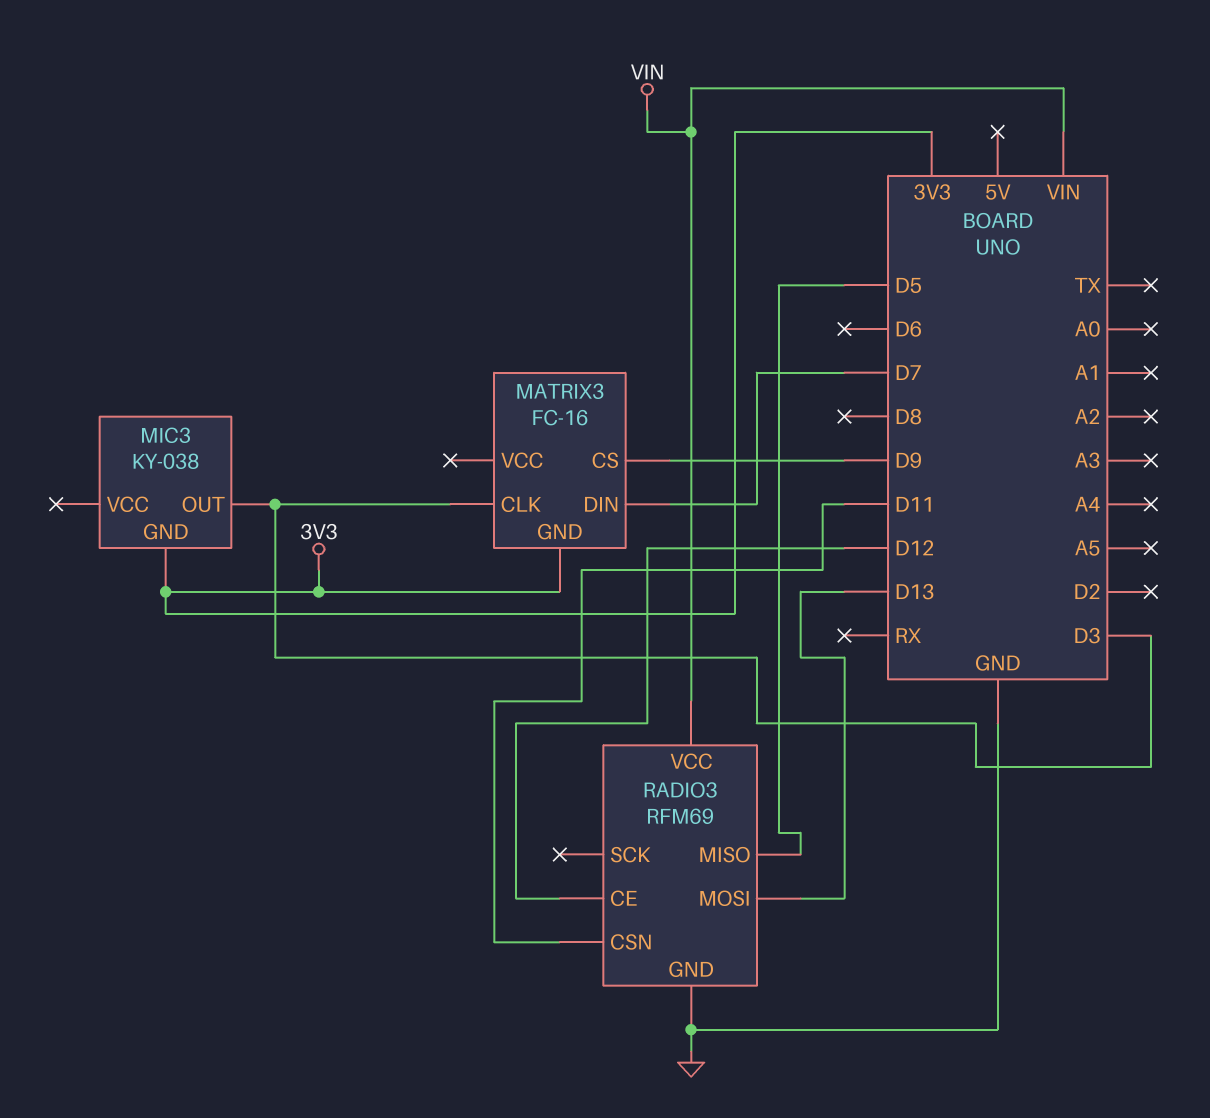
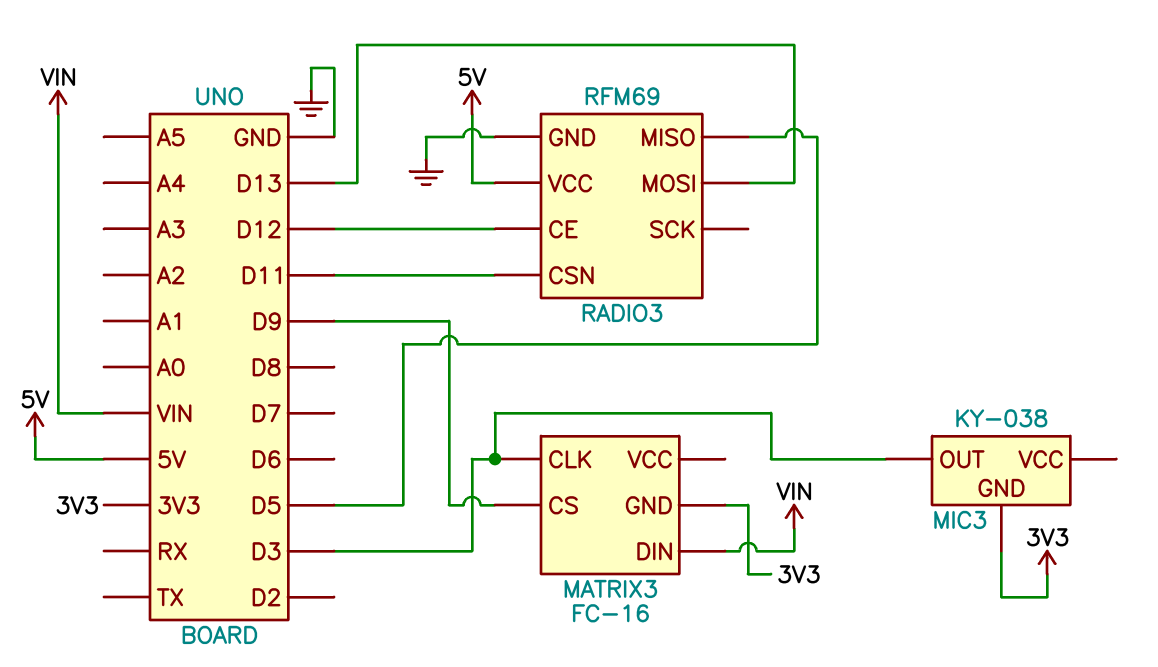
MATRIX3 pin DIN: D7 -> VIN
RADIO3 pin VCC: VIN -> 5V

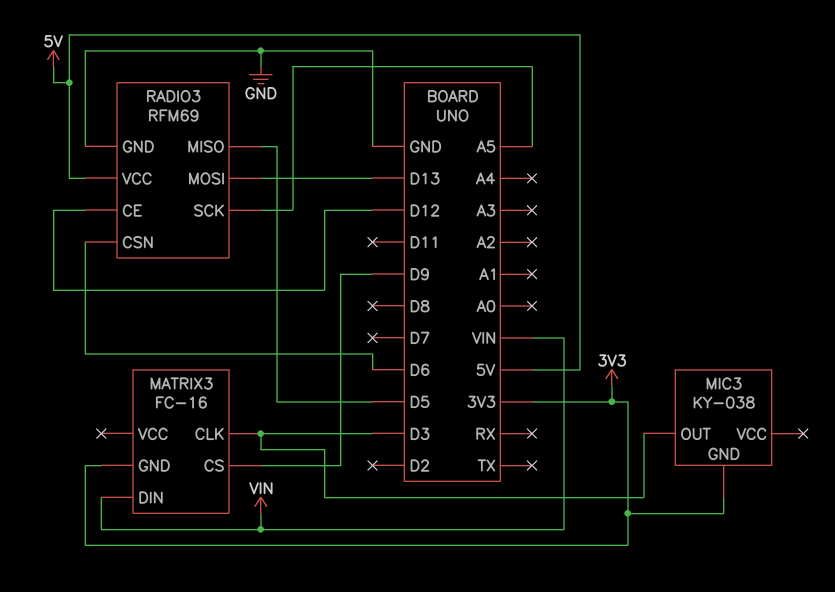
RADIO3 pin CSN: D11 -> D6
RADIO3 pin SCK: none -> A5

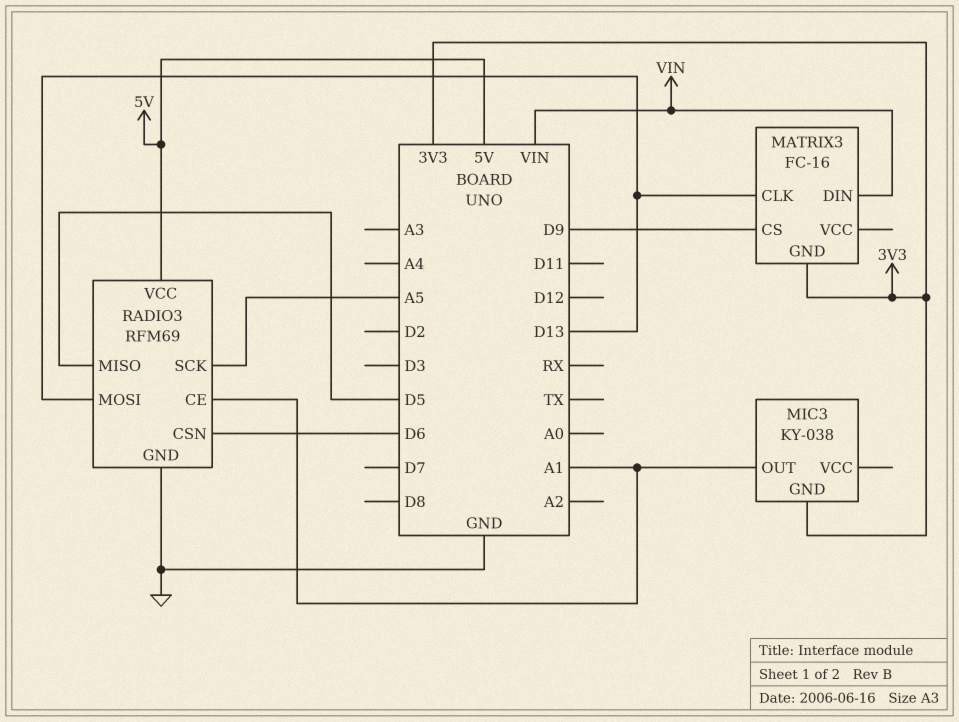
MATRIX3 pin CLK: D3 -> D13
MIC3 pin OUT: D3 -> A1
RADIO3 pin CE: D12 -> A1

